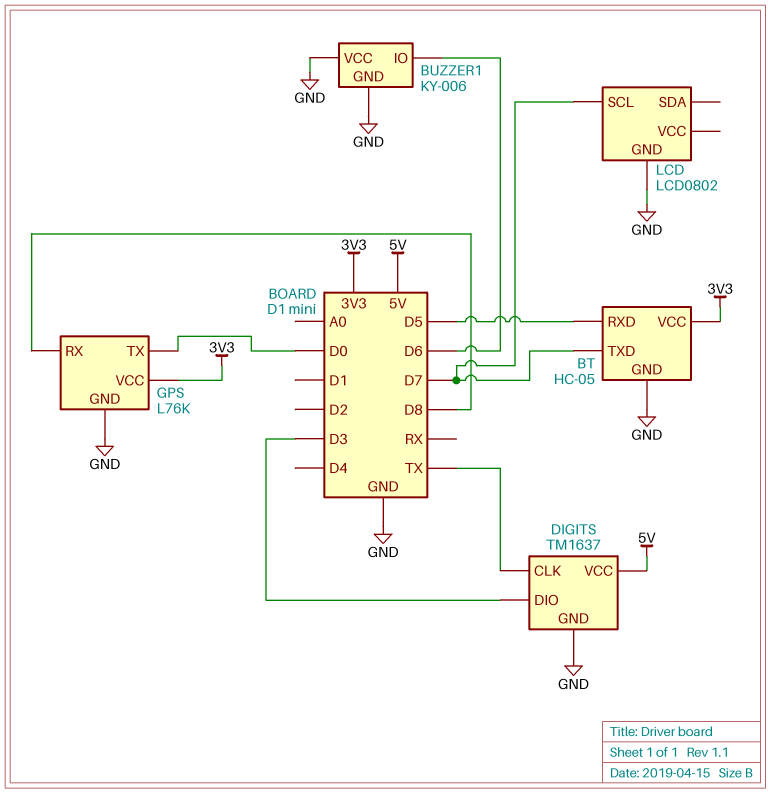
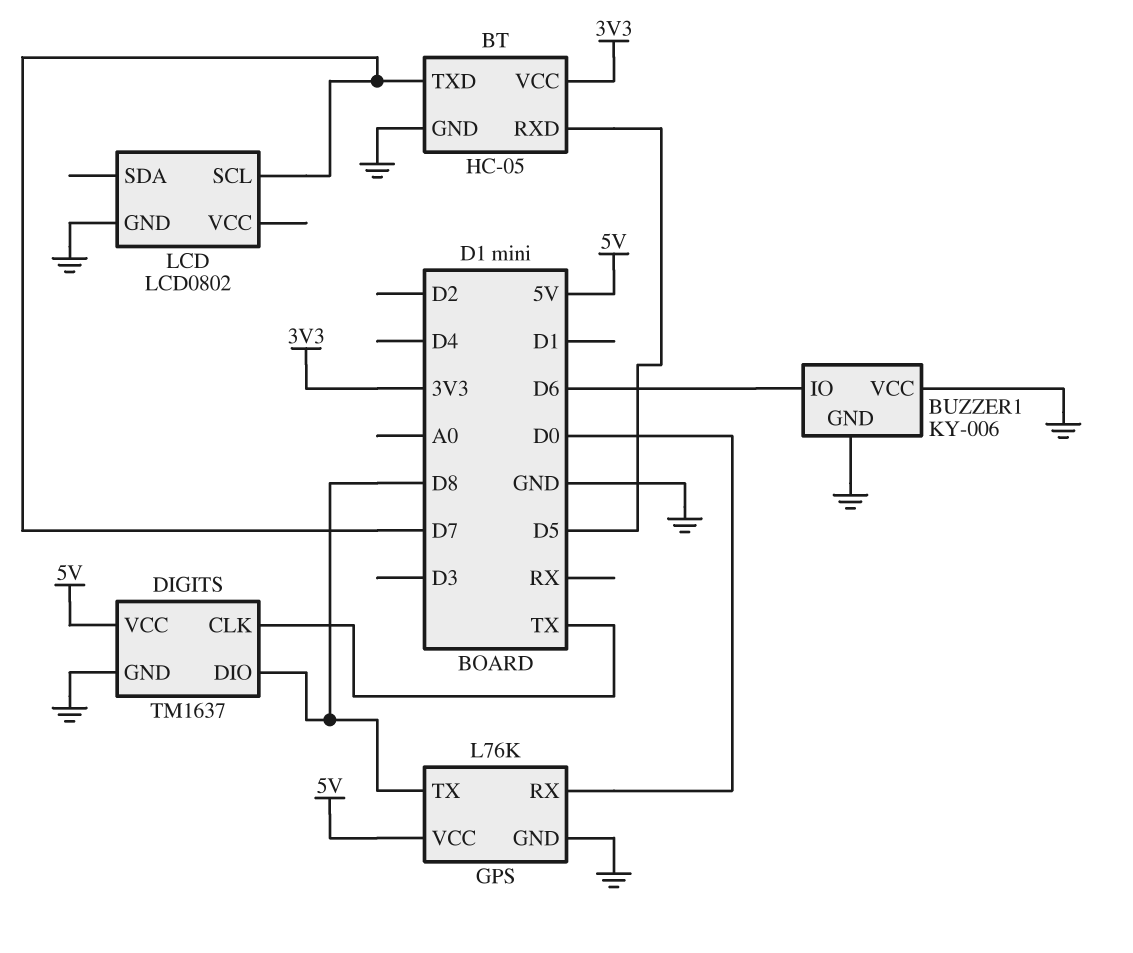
DIGITS pin DIO: D3 -> D8
GPS pin RX: D8 -> D0
GPS pin TX: D0 -> D8
GPS pin VCC: 3V3 -> 5V

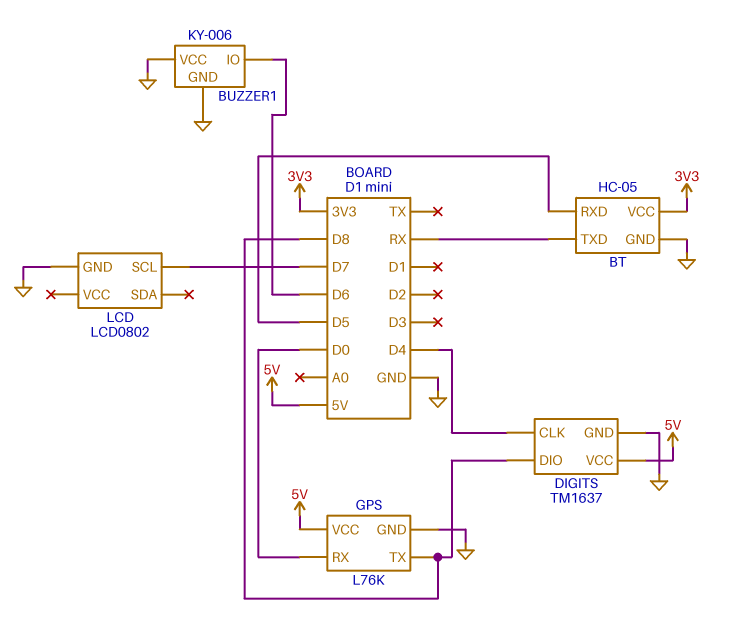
BT pin TXD: D7 -> RX
DIGITS pin CLK: TX -> D4

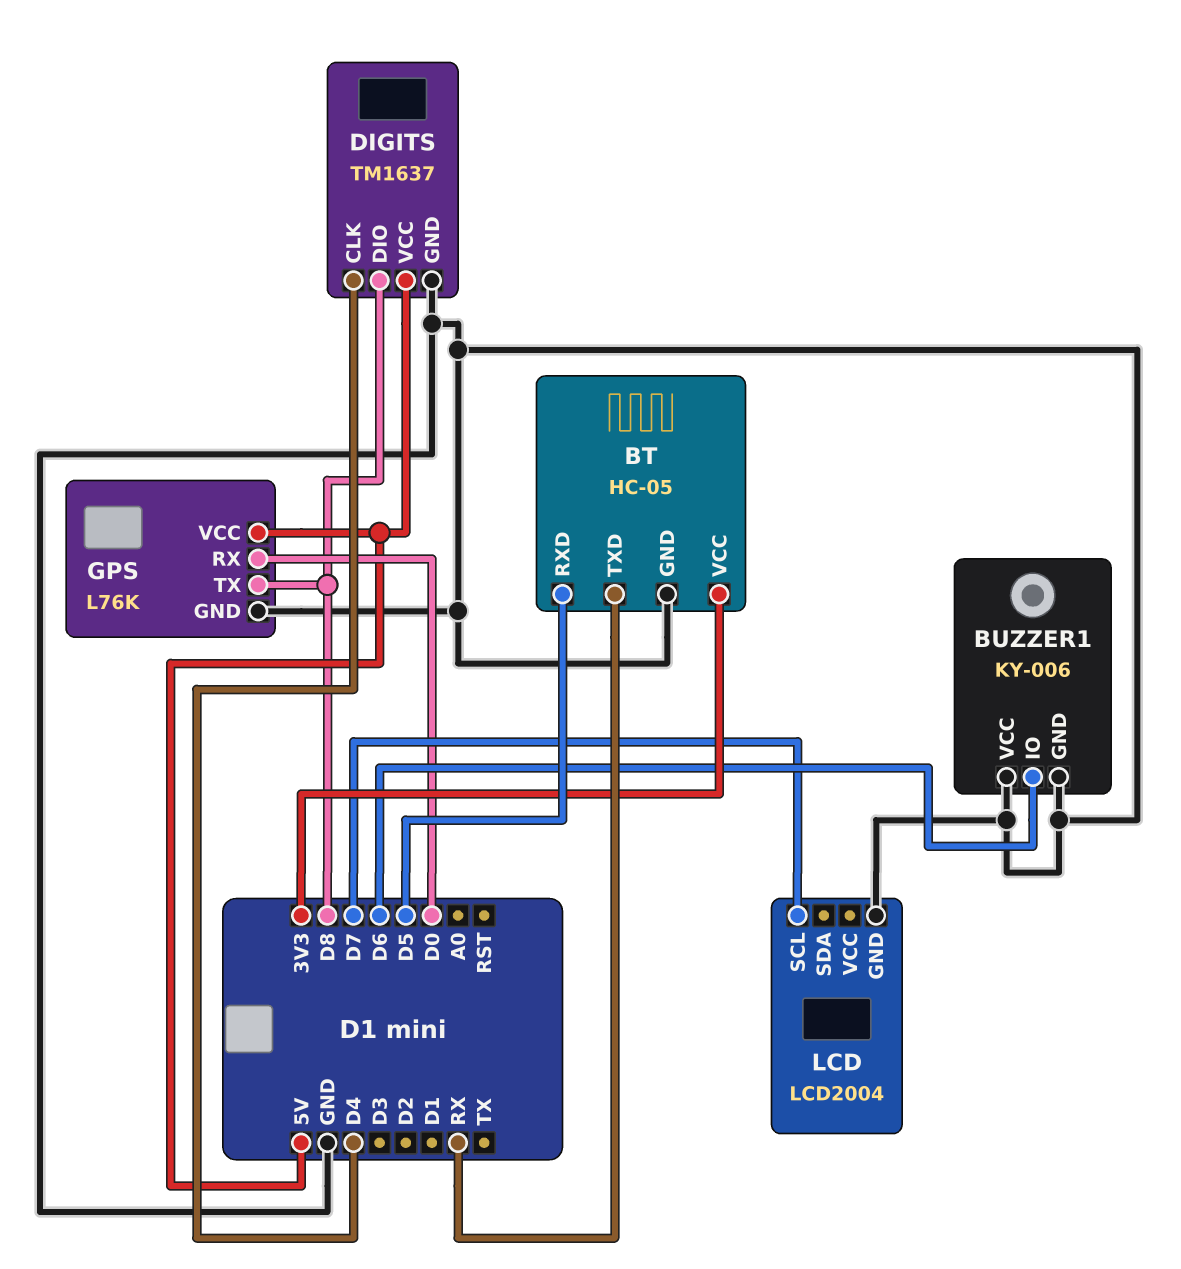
LCD: LCD0802 -> LCD2004

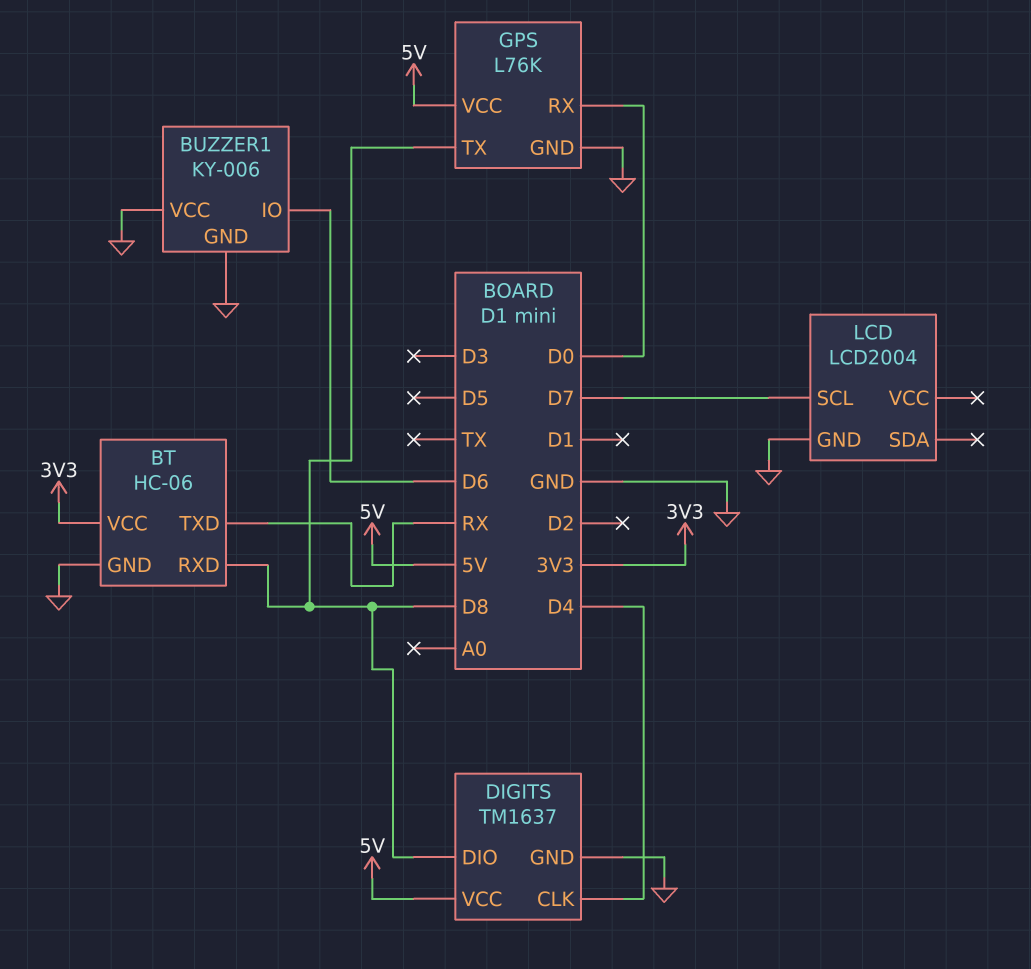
BT: HC-05 -> HC-06
BT pin RXD: D5 -> D8

